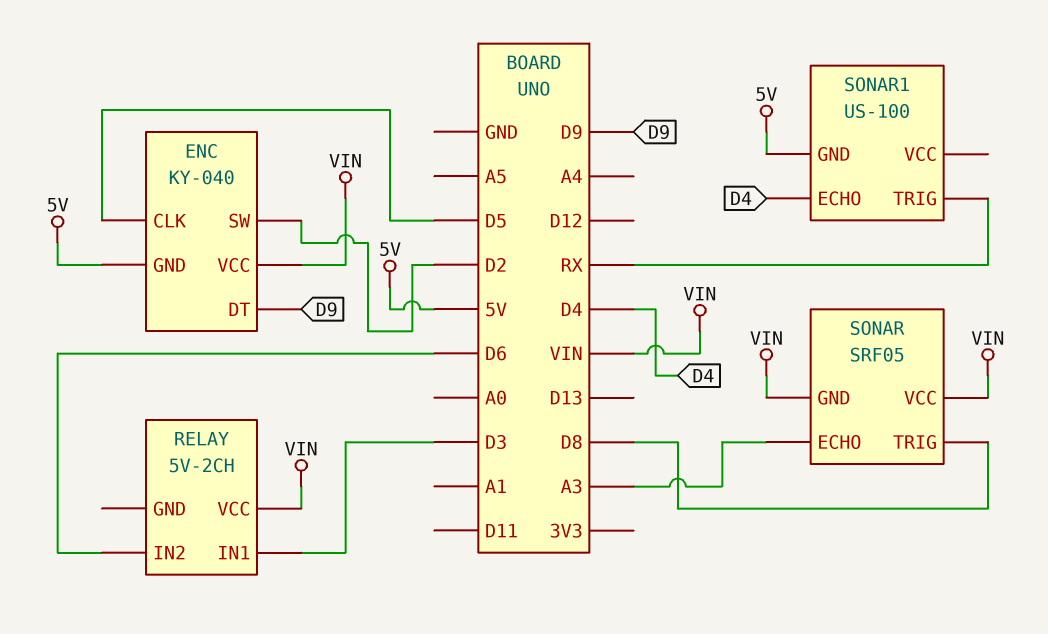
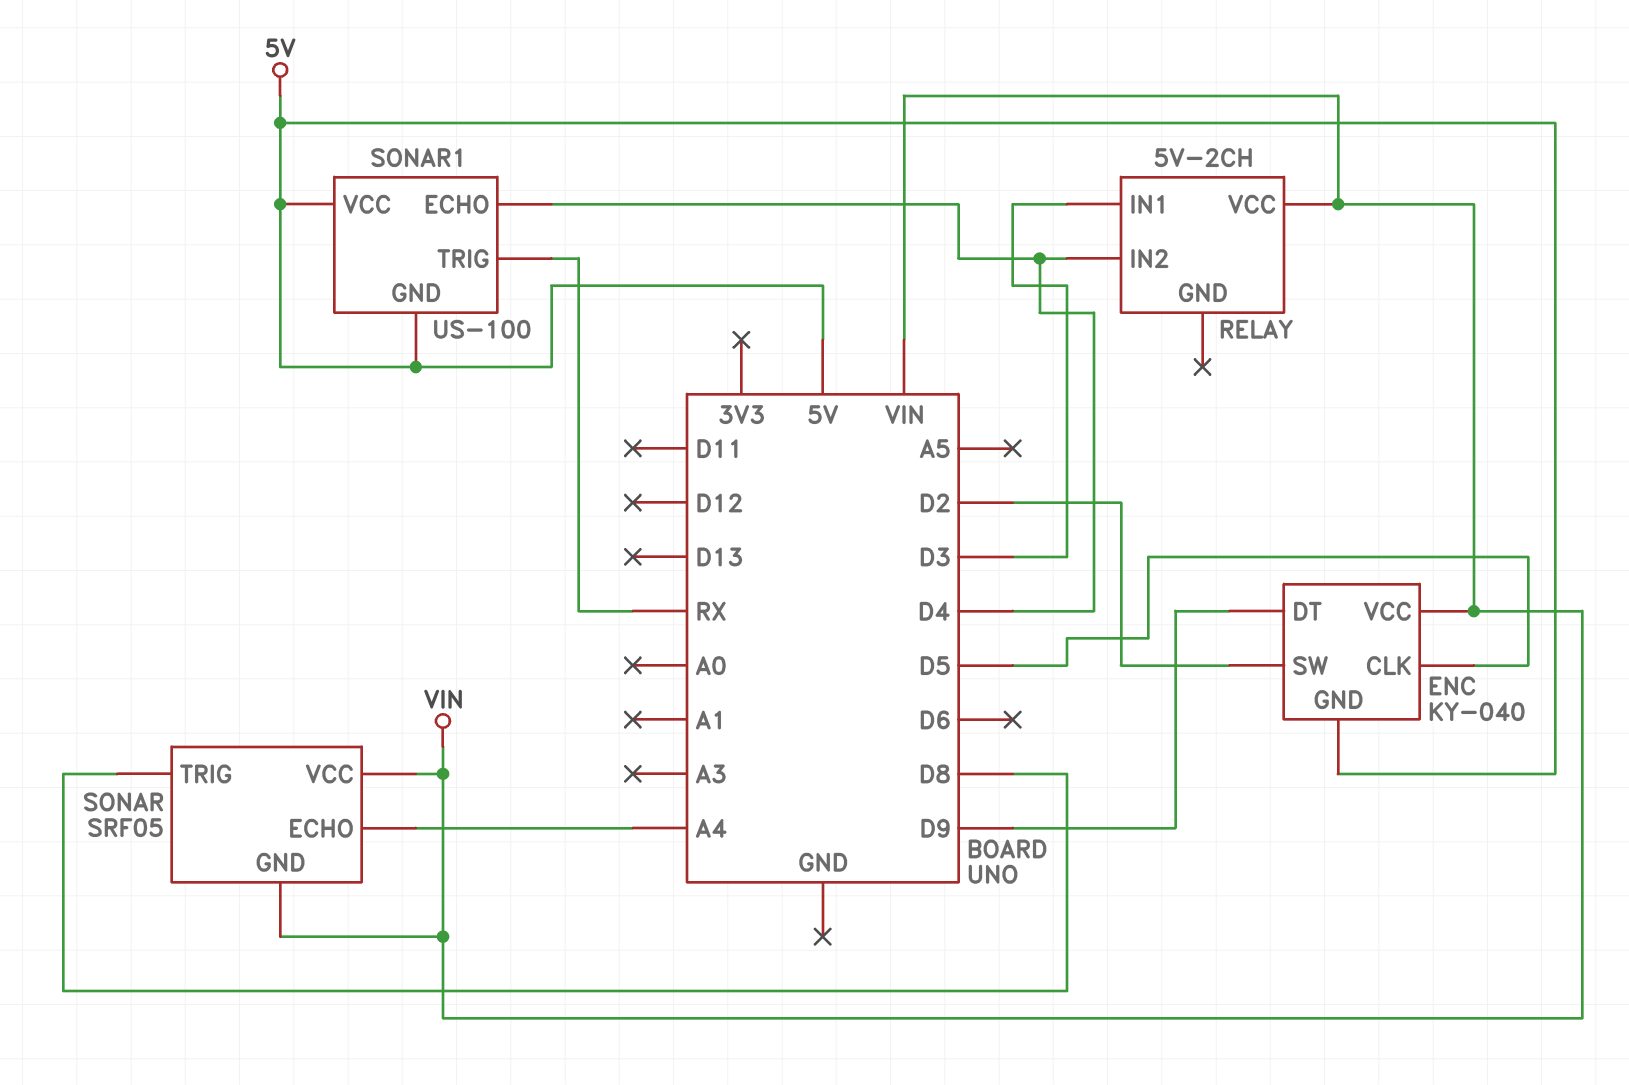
RELAY pin IN2: D6 -> D4
SONAR pin ECHO: A3 -> A4
SONAR1 pin VCC: none -> 5V

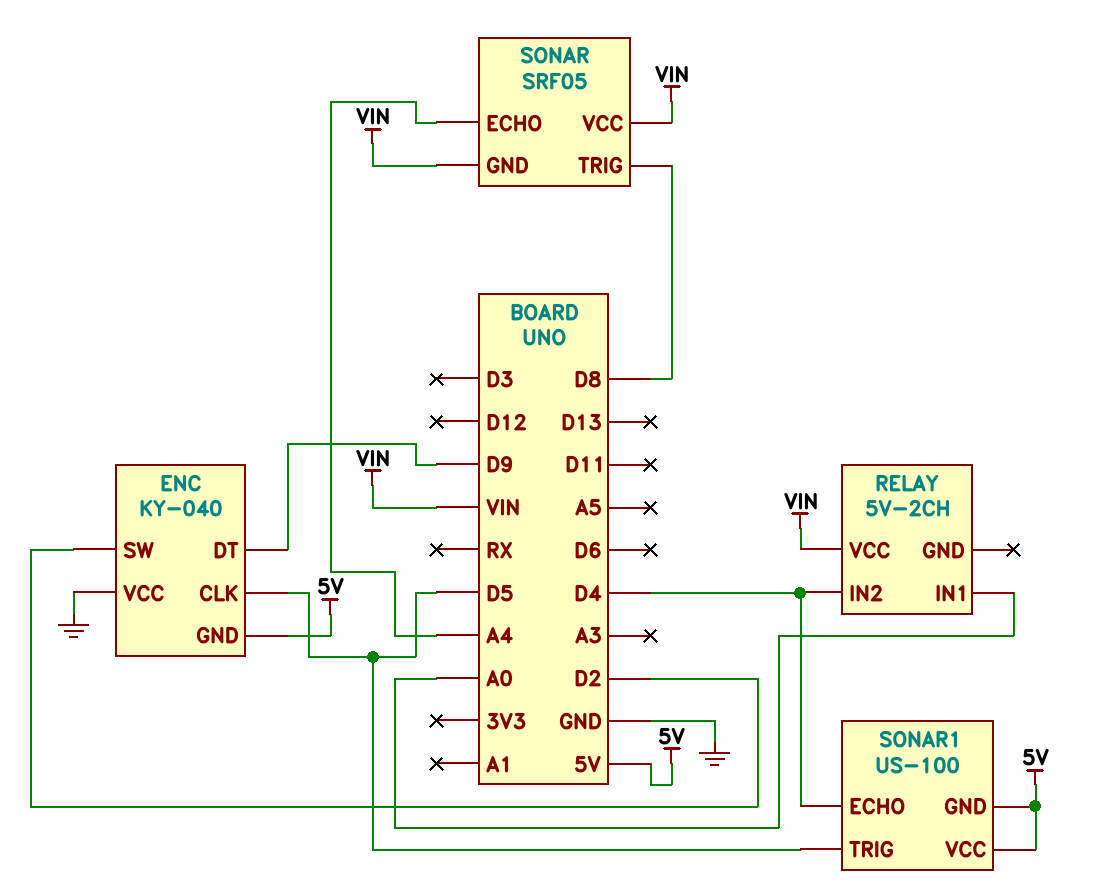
ENC pin VCC: VIN -> GND
RELAY pin IN1: D3 -> A0
SONAR1 pin TRIG: RX -> D5

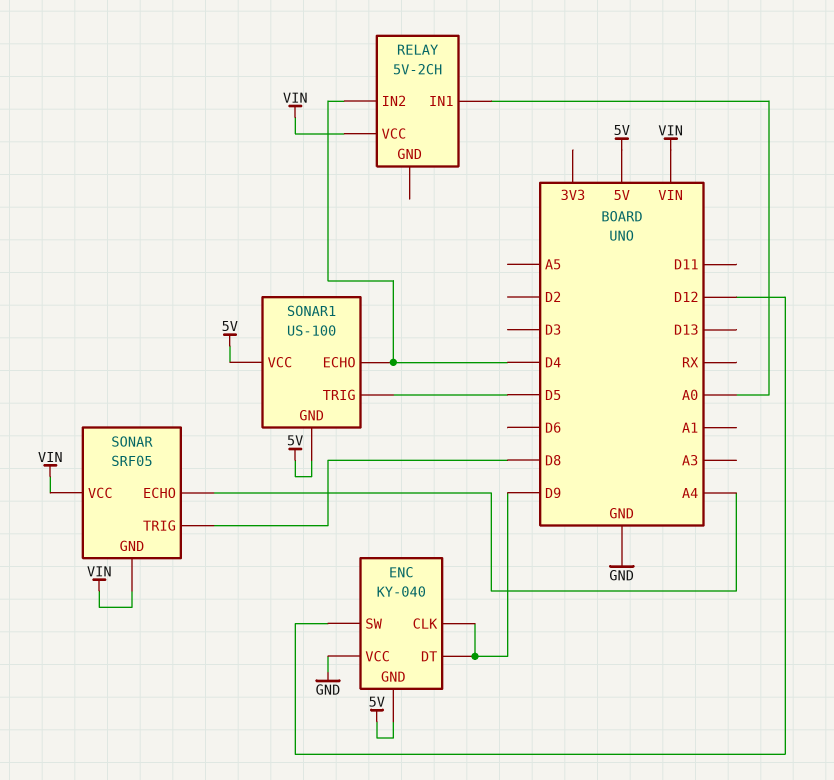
ENC pin CLK: D5 -> D9
ENC pin SW: D2 -> D12

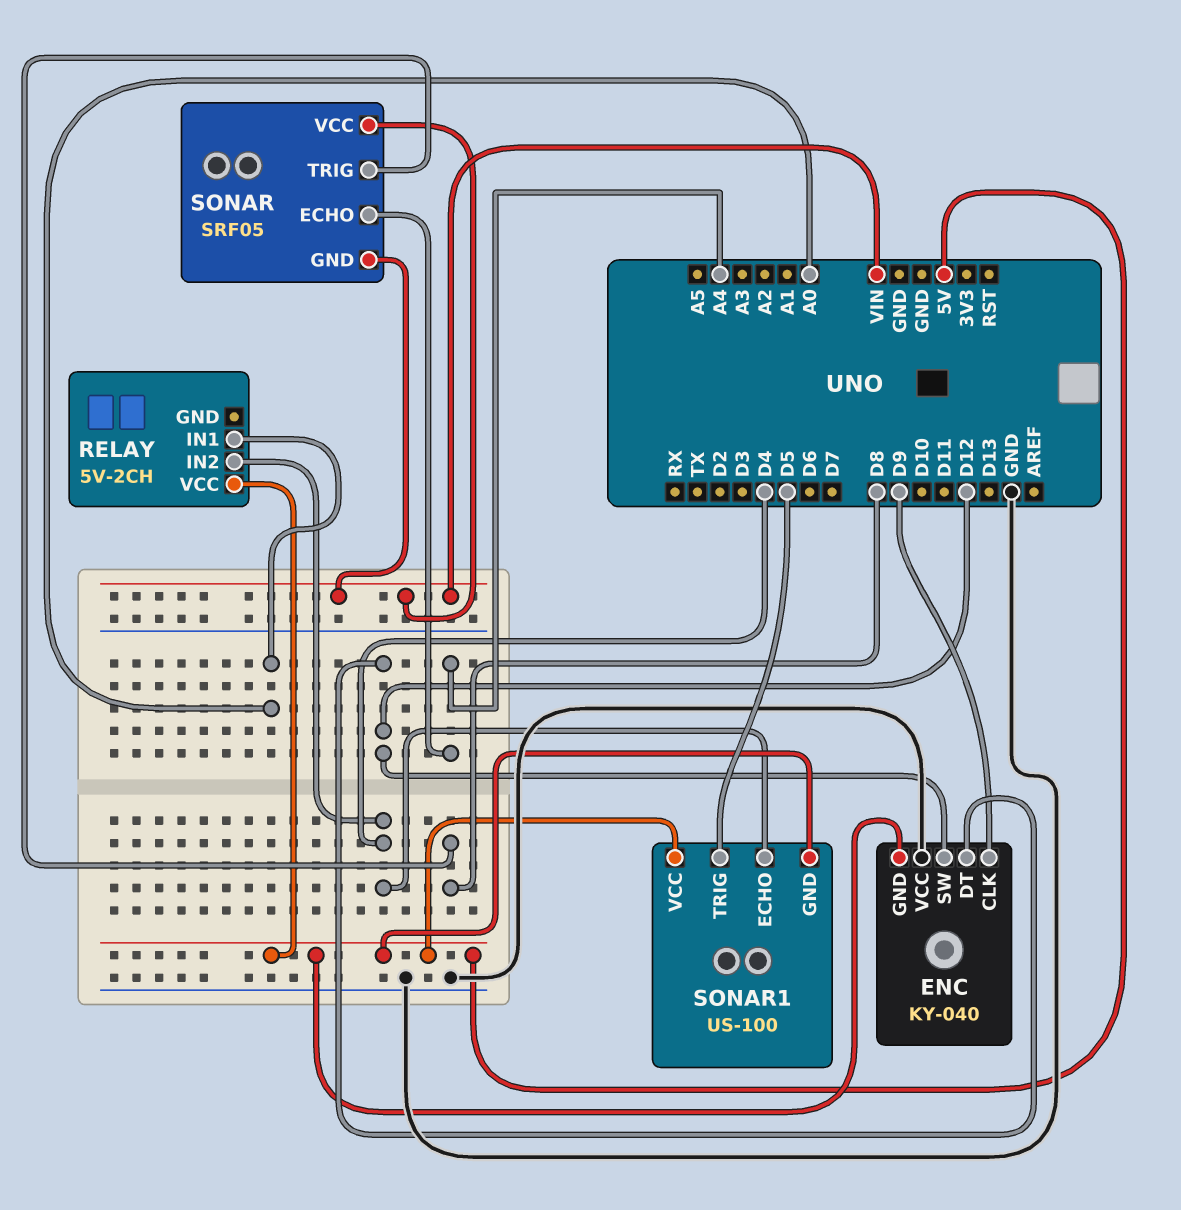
ENC pin DT: D9 -> D12
RELAY pin VCC: VIN -> 5V

